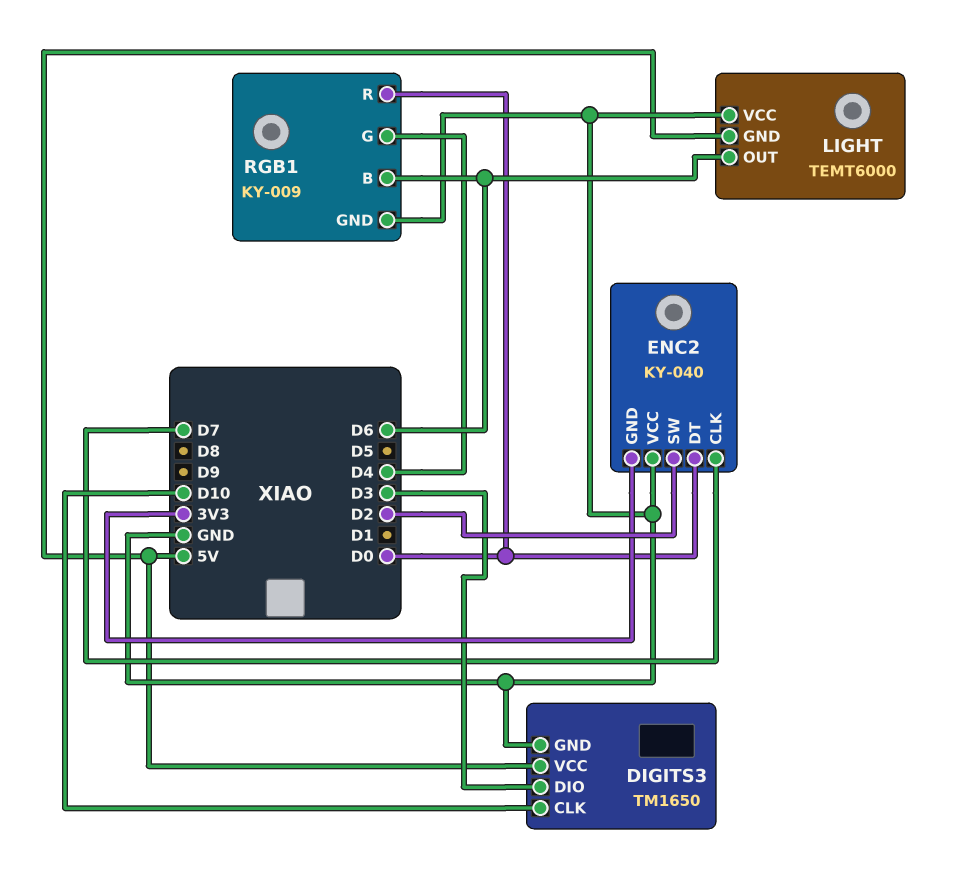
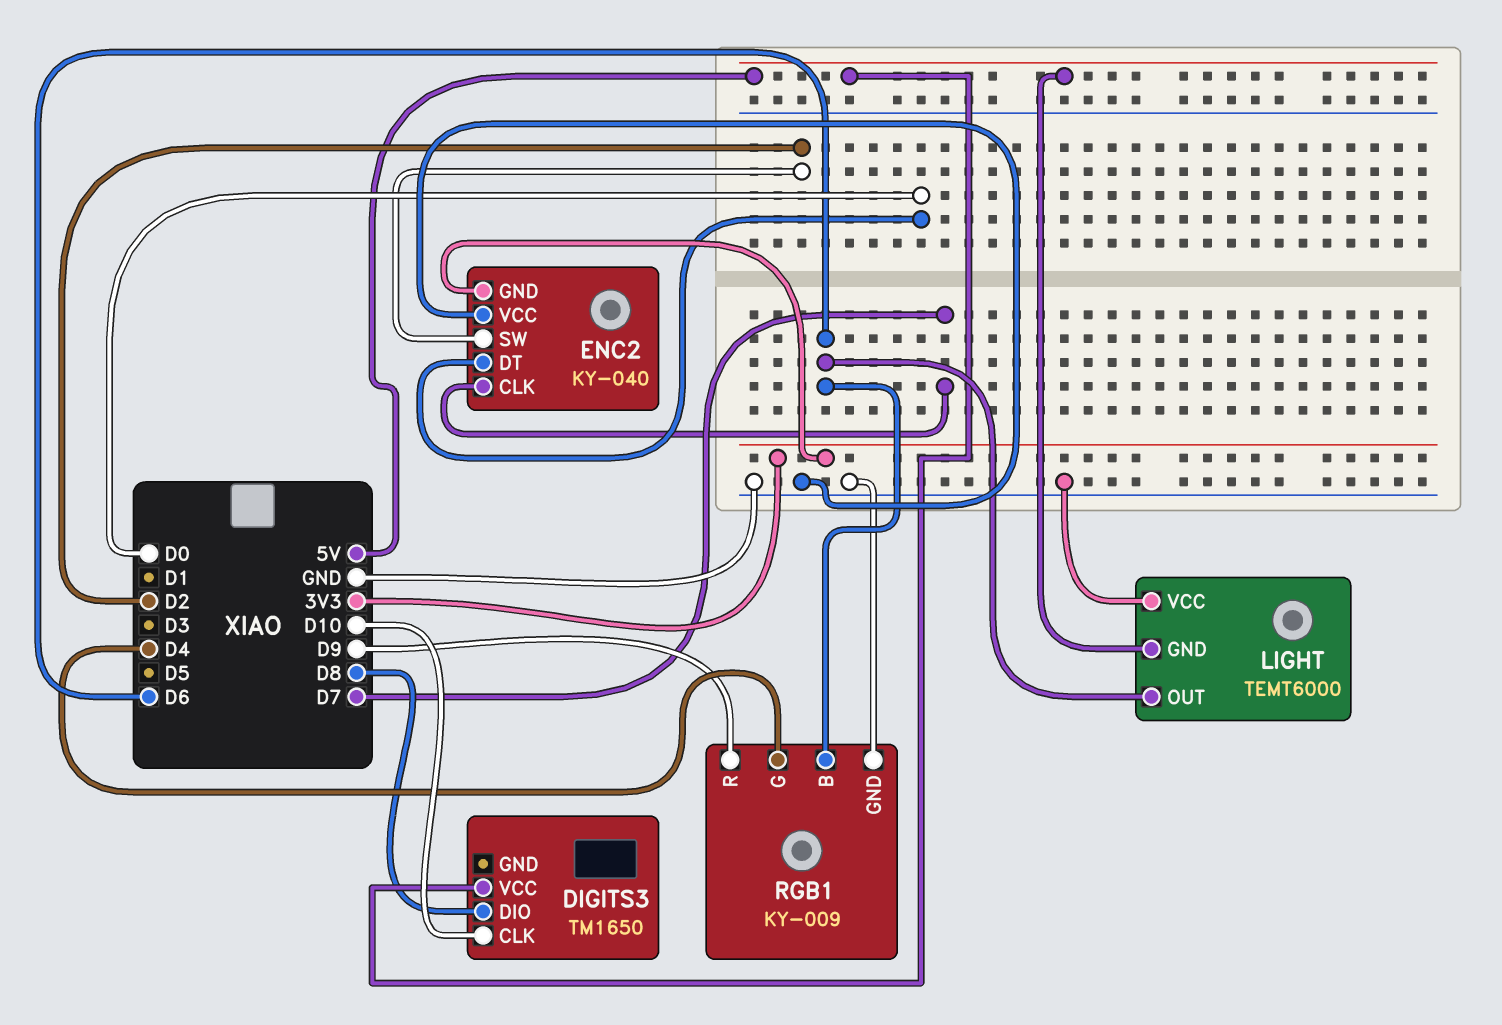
DIGITS3 pin DIO: D3 -> D8
DIGITS3 pin GND: GND -> none
RGB1 pin R: D0 -> D9

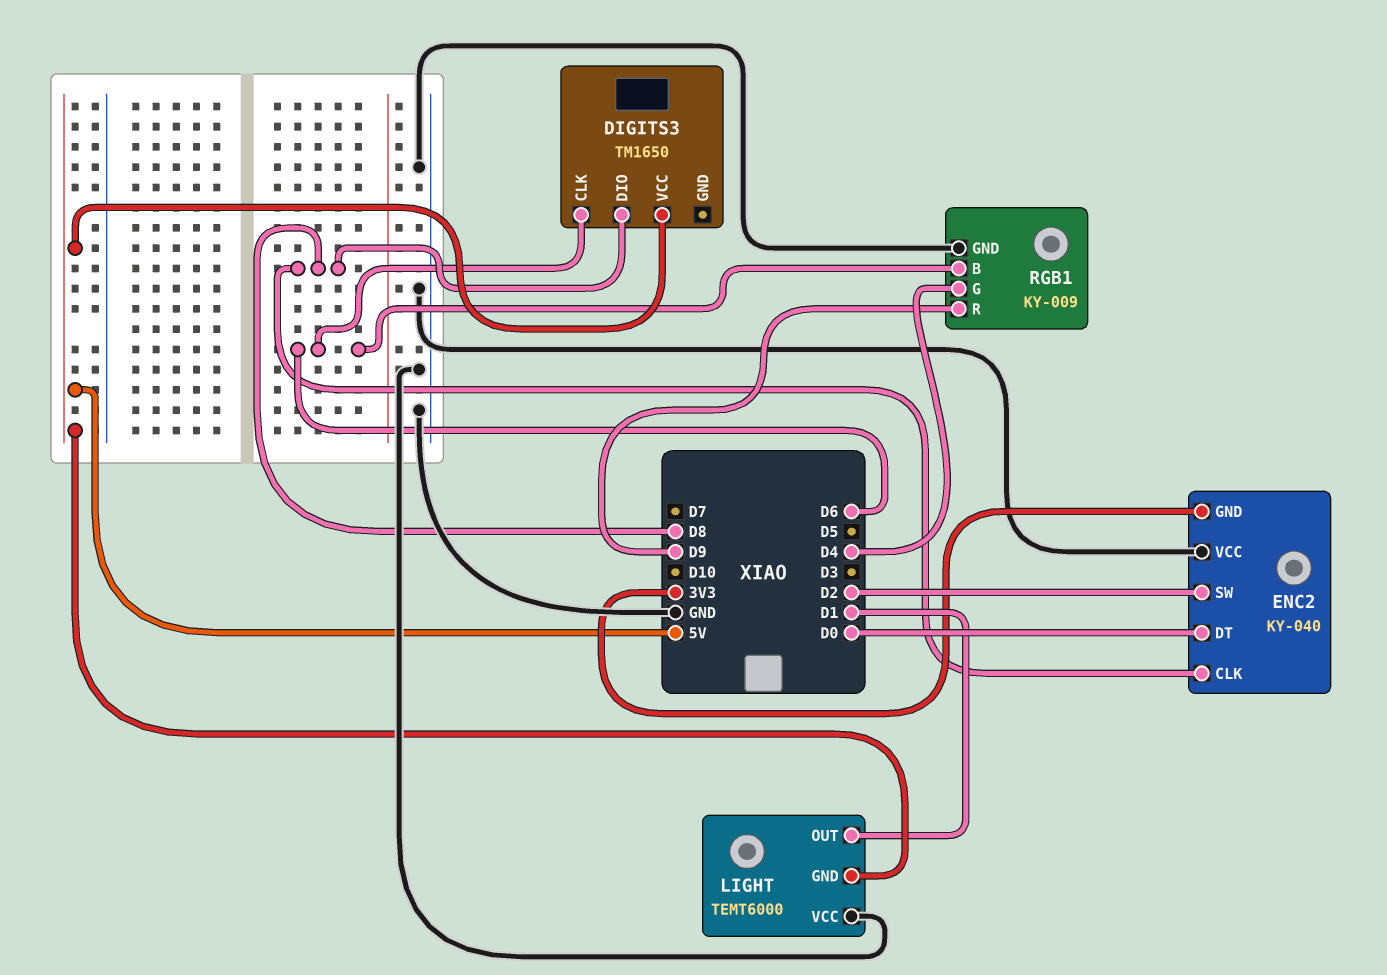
DIGITS3 pin CLK: D10 -> D6
ENC2 pin CLK: D7 -> D8
LIGHT pin OUT: D6 -> D1

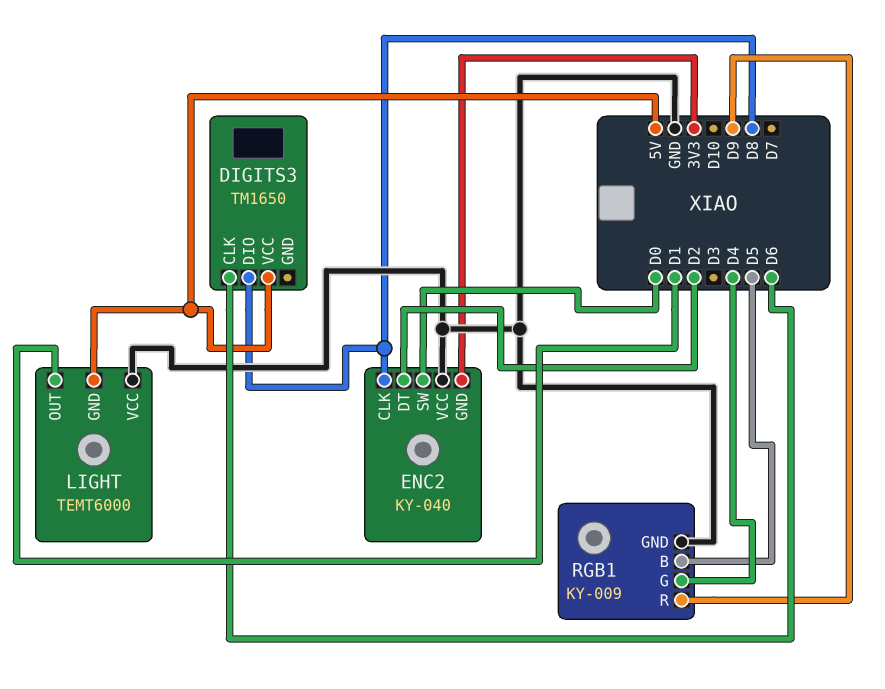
ENC2 pin DT: D0 -> D2
ENC2 pin SW: D2 -> D0
RGB1 pin B: D6 -> D5

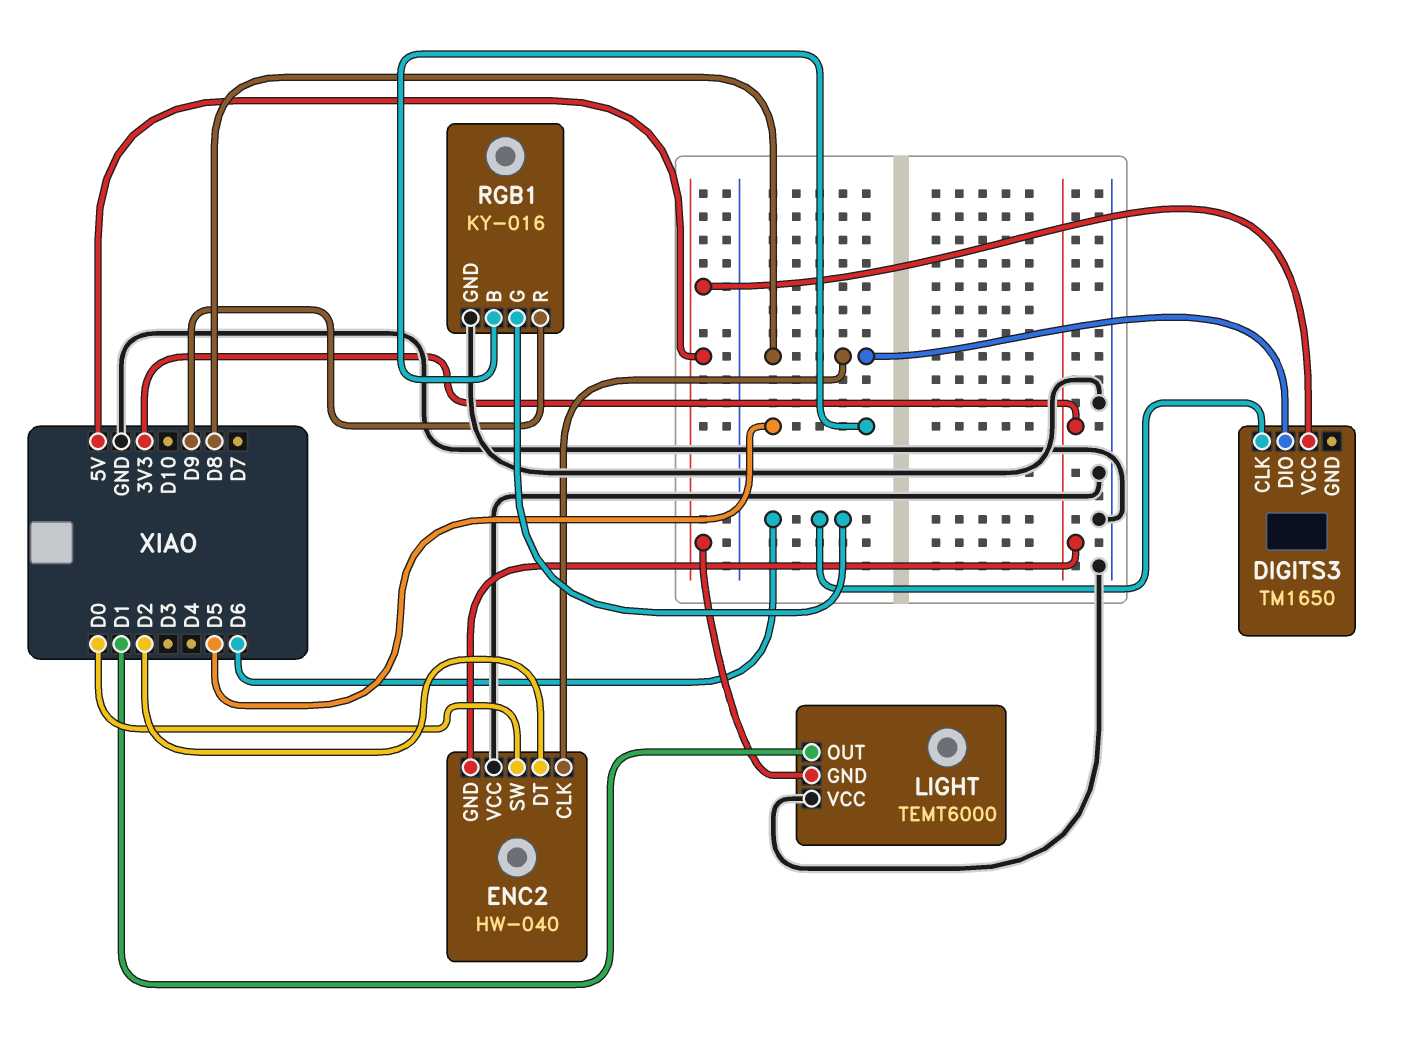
ENC2: KY-040 -> HW-040
RGB1: KY-009 -> KY-016
RGB1 pin G: D4 -> D6

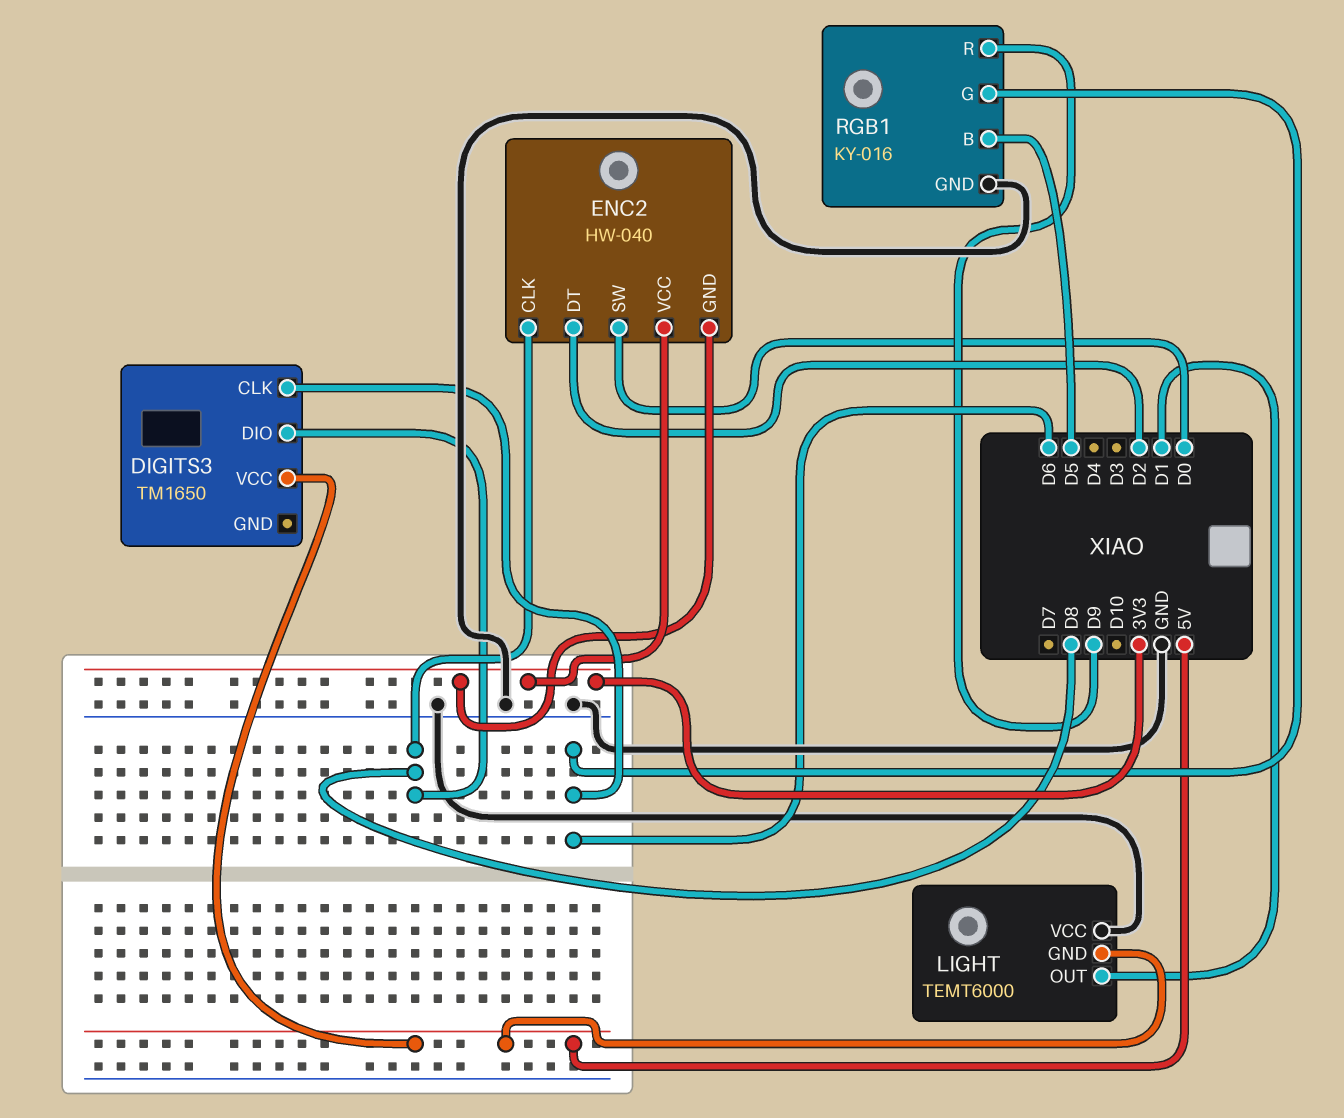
ENC2 pin VCC: GND -> 3V3

